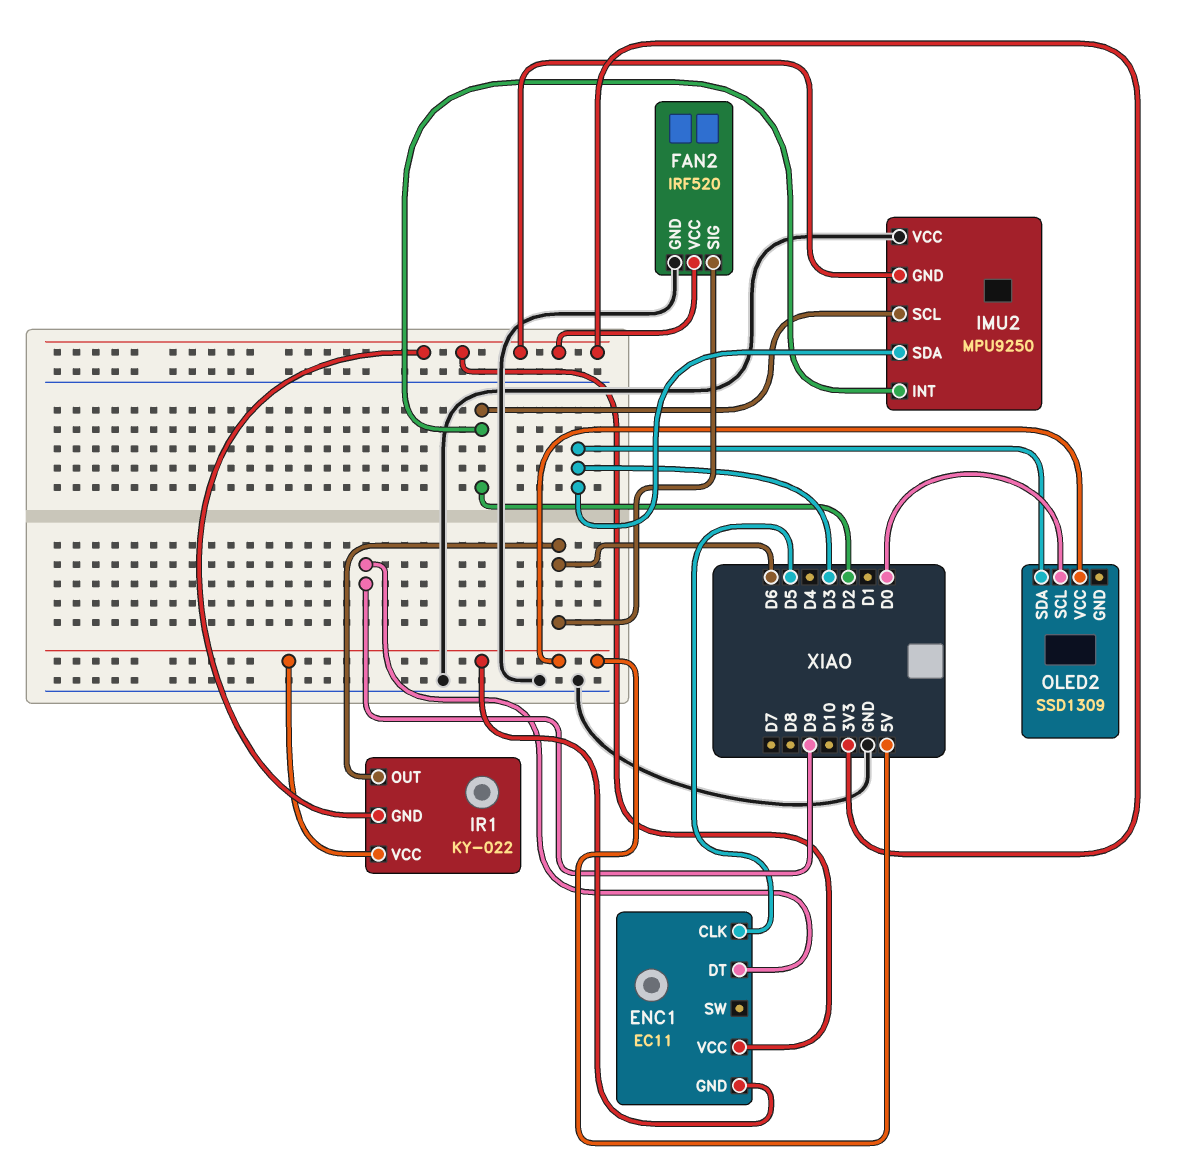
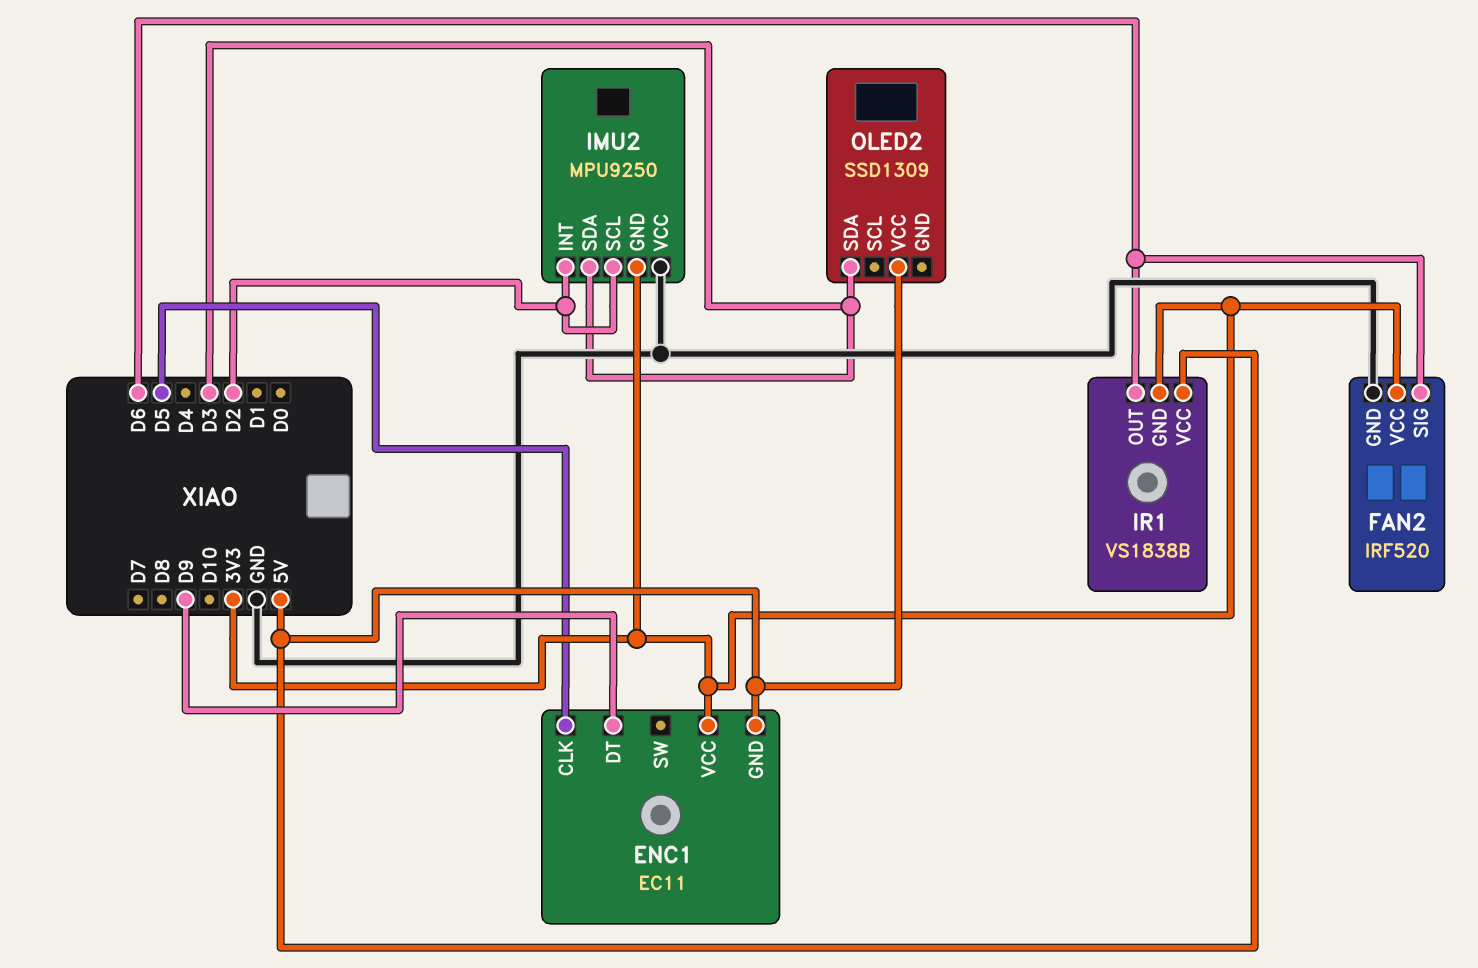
IR1: KY-022 -> VS1838B
OLED2 pin SCL: D0 -> none

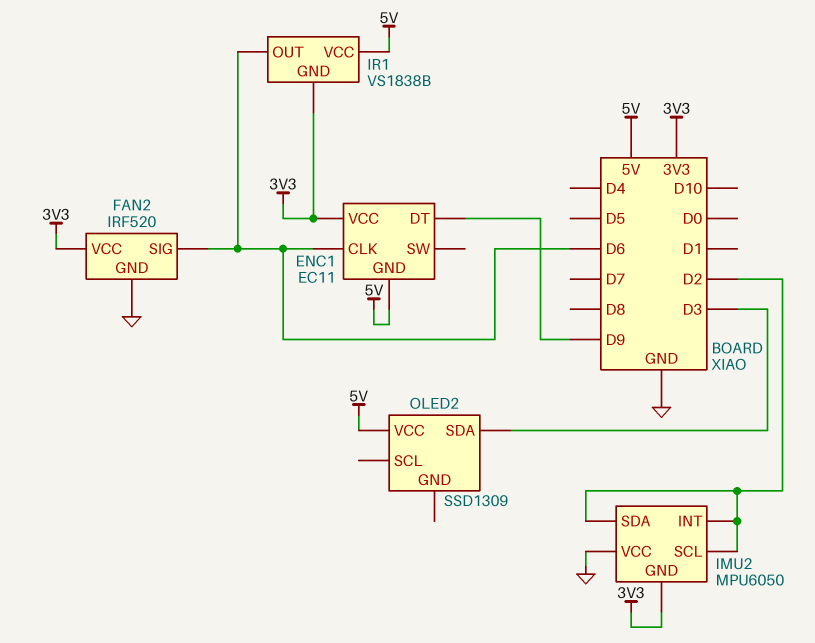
ENC1 pin CLK: D5 -> D6
IMU2: MPU9250 -> MPU6050
IMU2 pin SDA: D3 -> D2

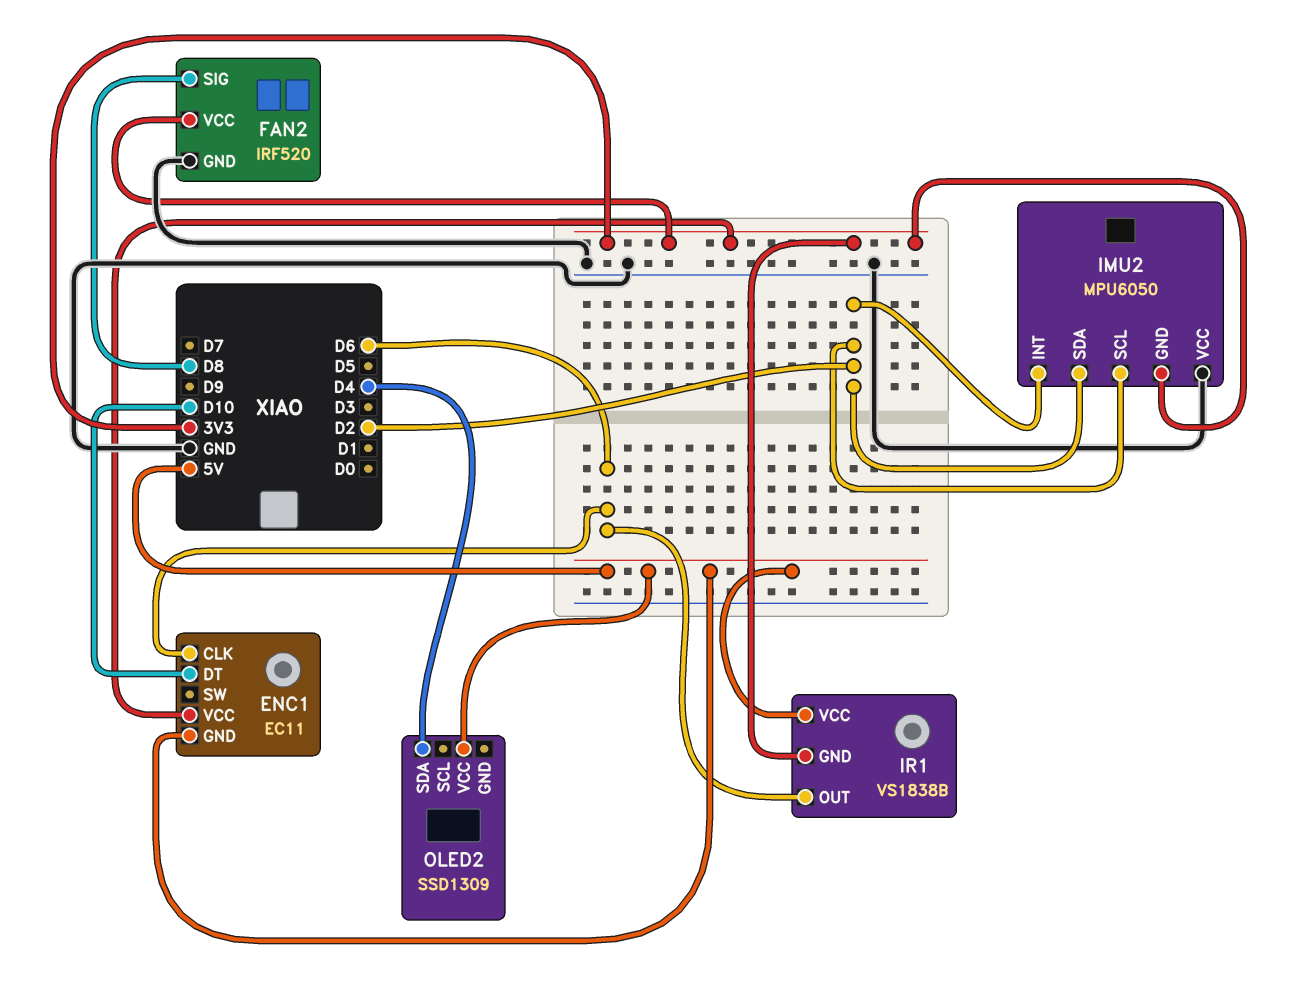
ENC1 pin DT: D9 -> D10
FAN2 pin SIG: D6 -> D8
OLED2 pin SDA: D3 -> D4

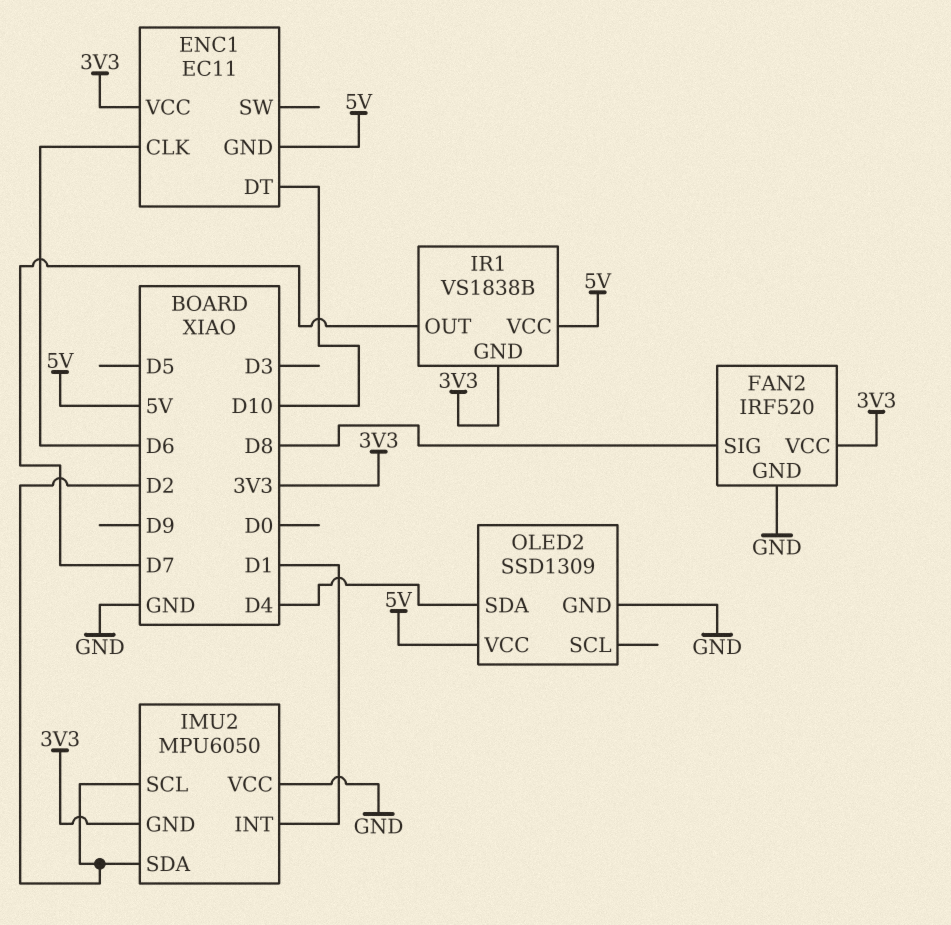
IMU2 pin INT: D2 -> D1
IR1 pin OUT: D6 -> D7
OLED2 pin GND: none -> GND

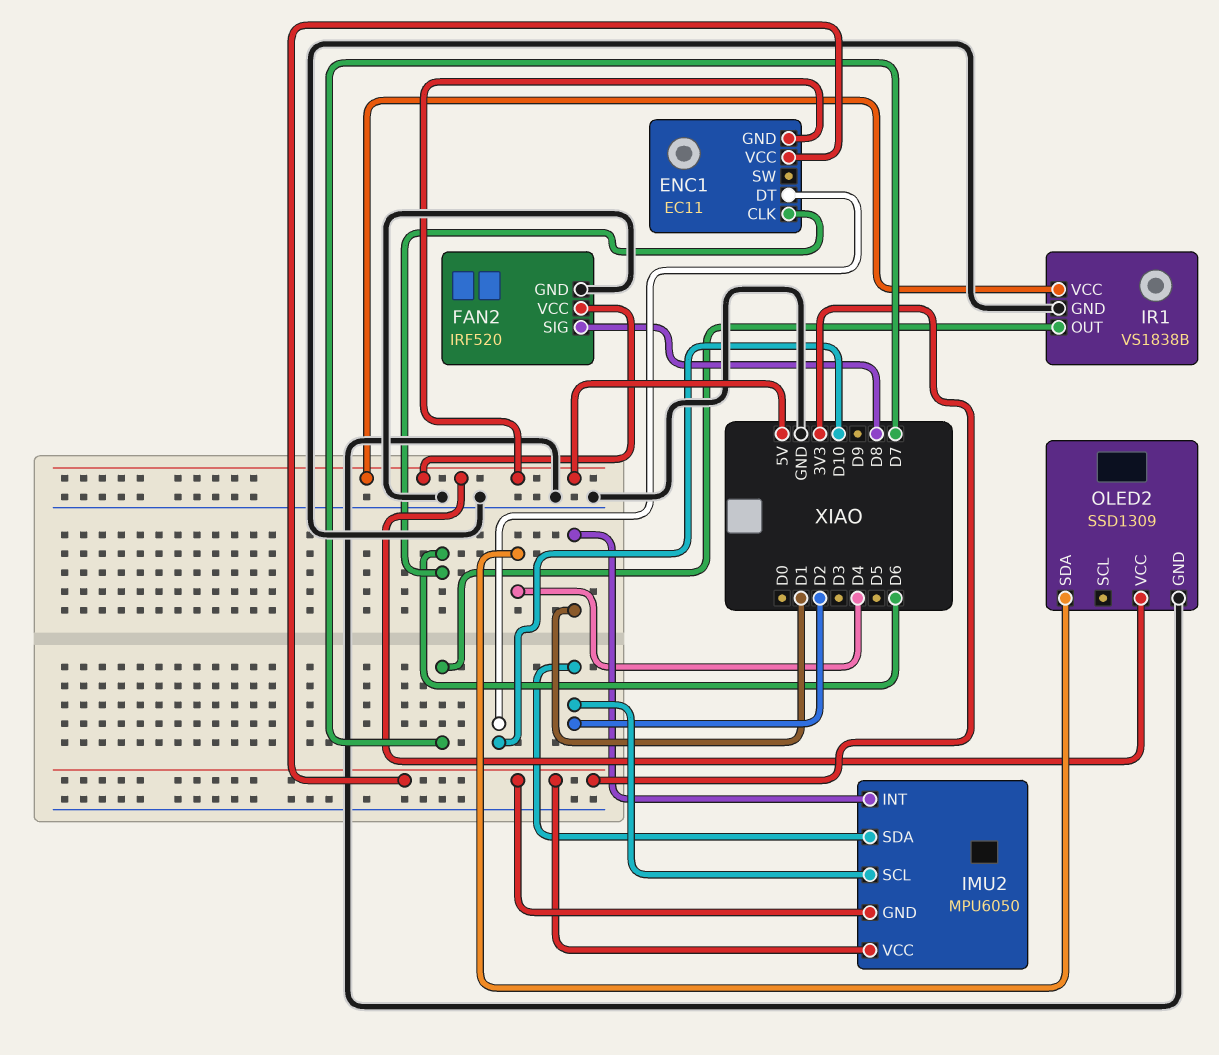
FAN2 pin VCC: 3V3 -> 5V
IMU2 pin VCC: GND -> 3V3
IR1 pin GND: 3V3 -> GND

